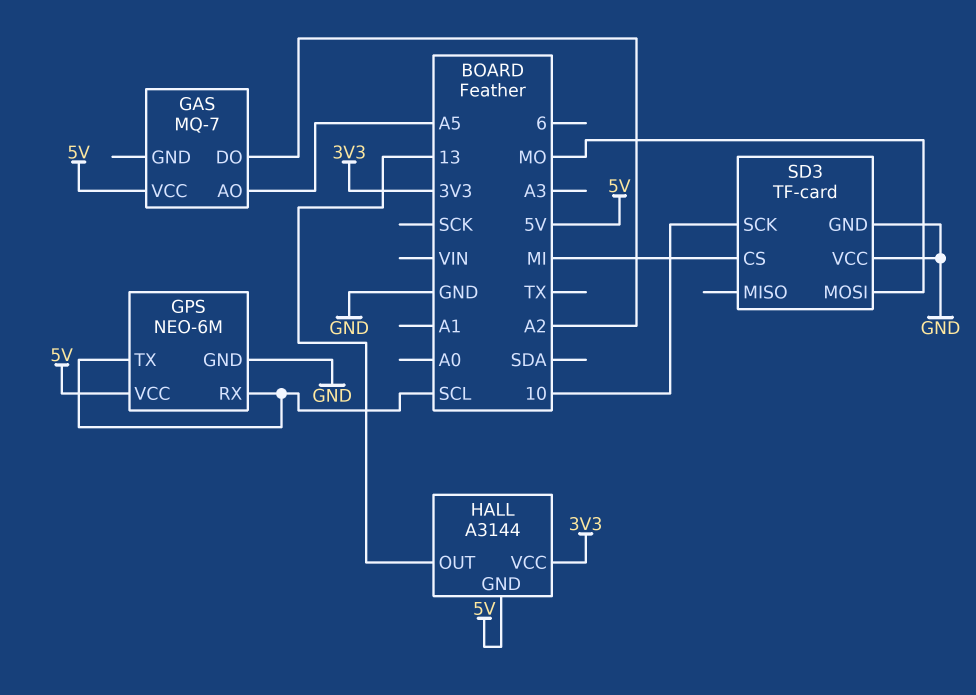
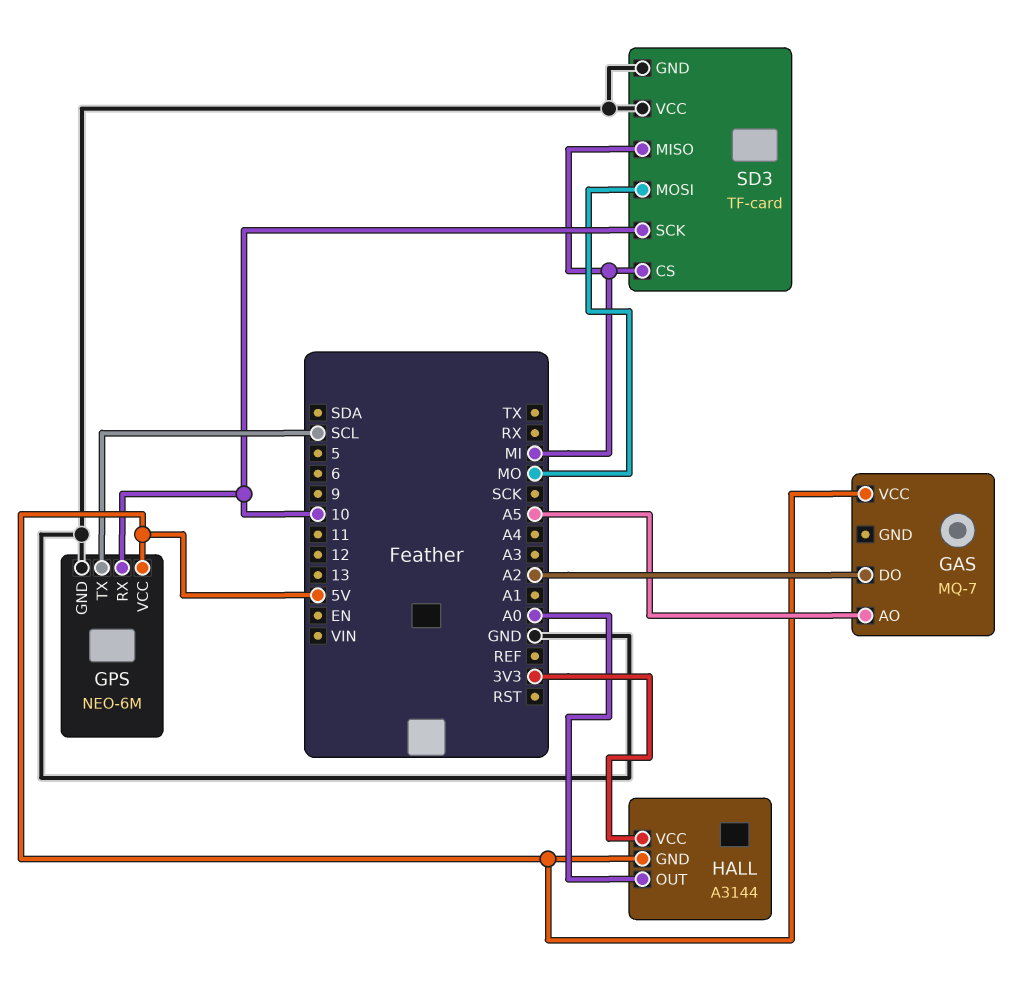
GPS pin RX: SCL -> 10
HALL pin OUT: 13 -> A0
SD3 pin MISO: none -> MI

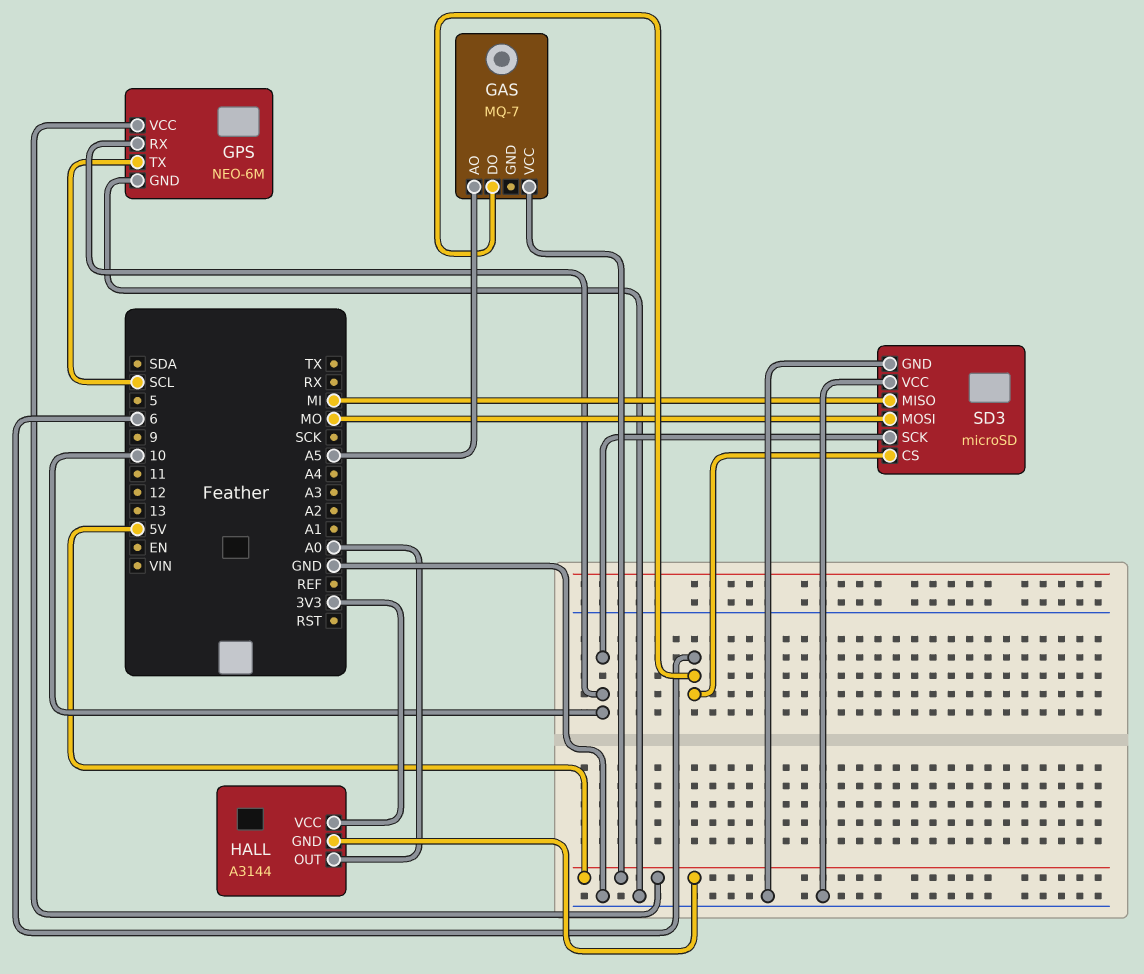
GAS pin DO: A2 -> 6
SD3: TF-card -> microSD
SD3 pin CS: MI -> 6

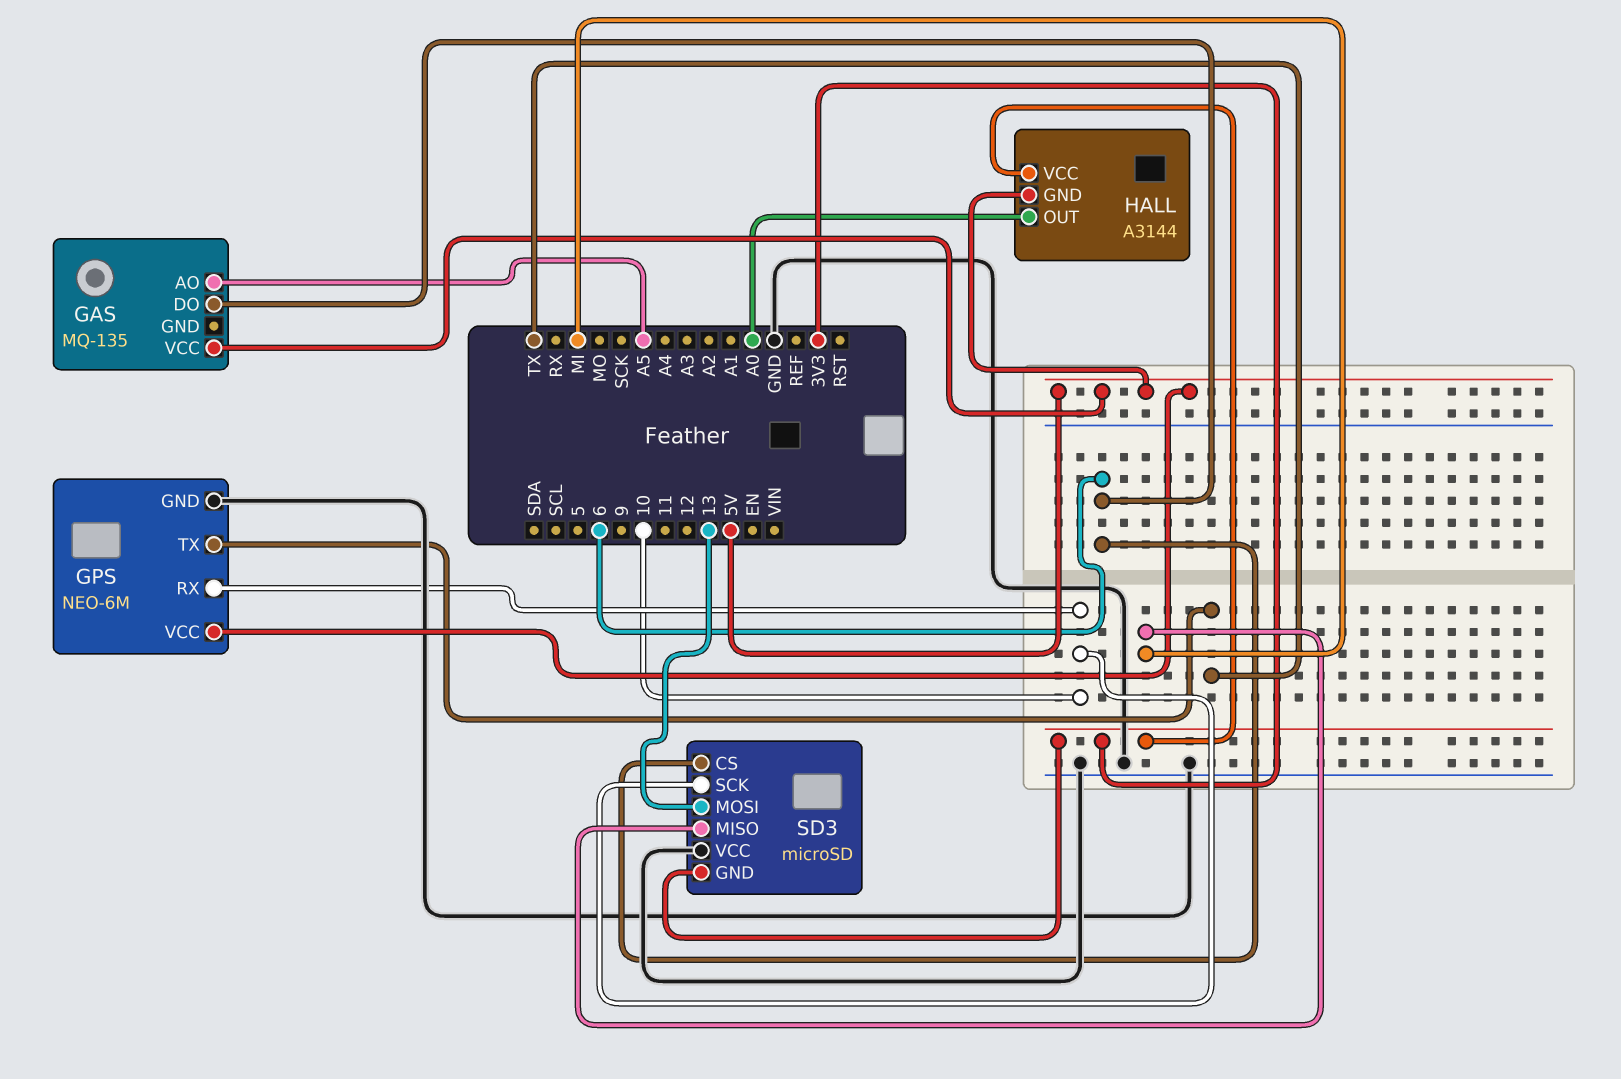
GAS: MQ-7 -> MQ-135
GPS pin TX: SCL -> TX
SD3 pin GND: GND -> 3V3
SD3 pin MOSI: MO -> 13

